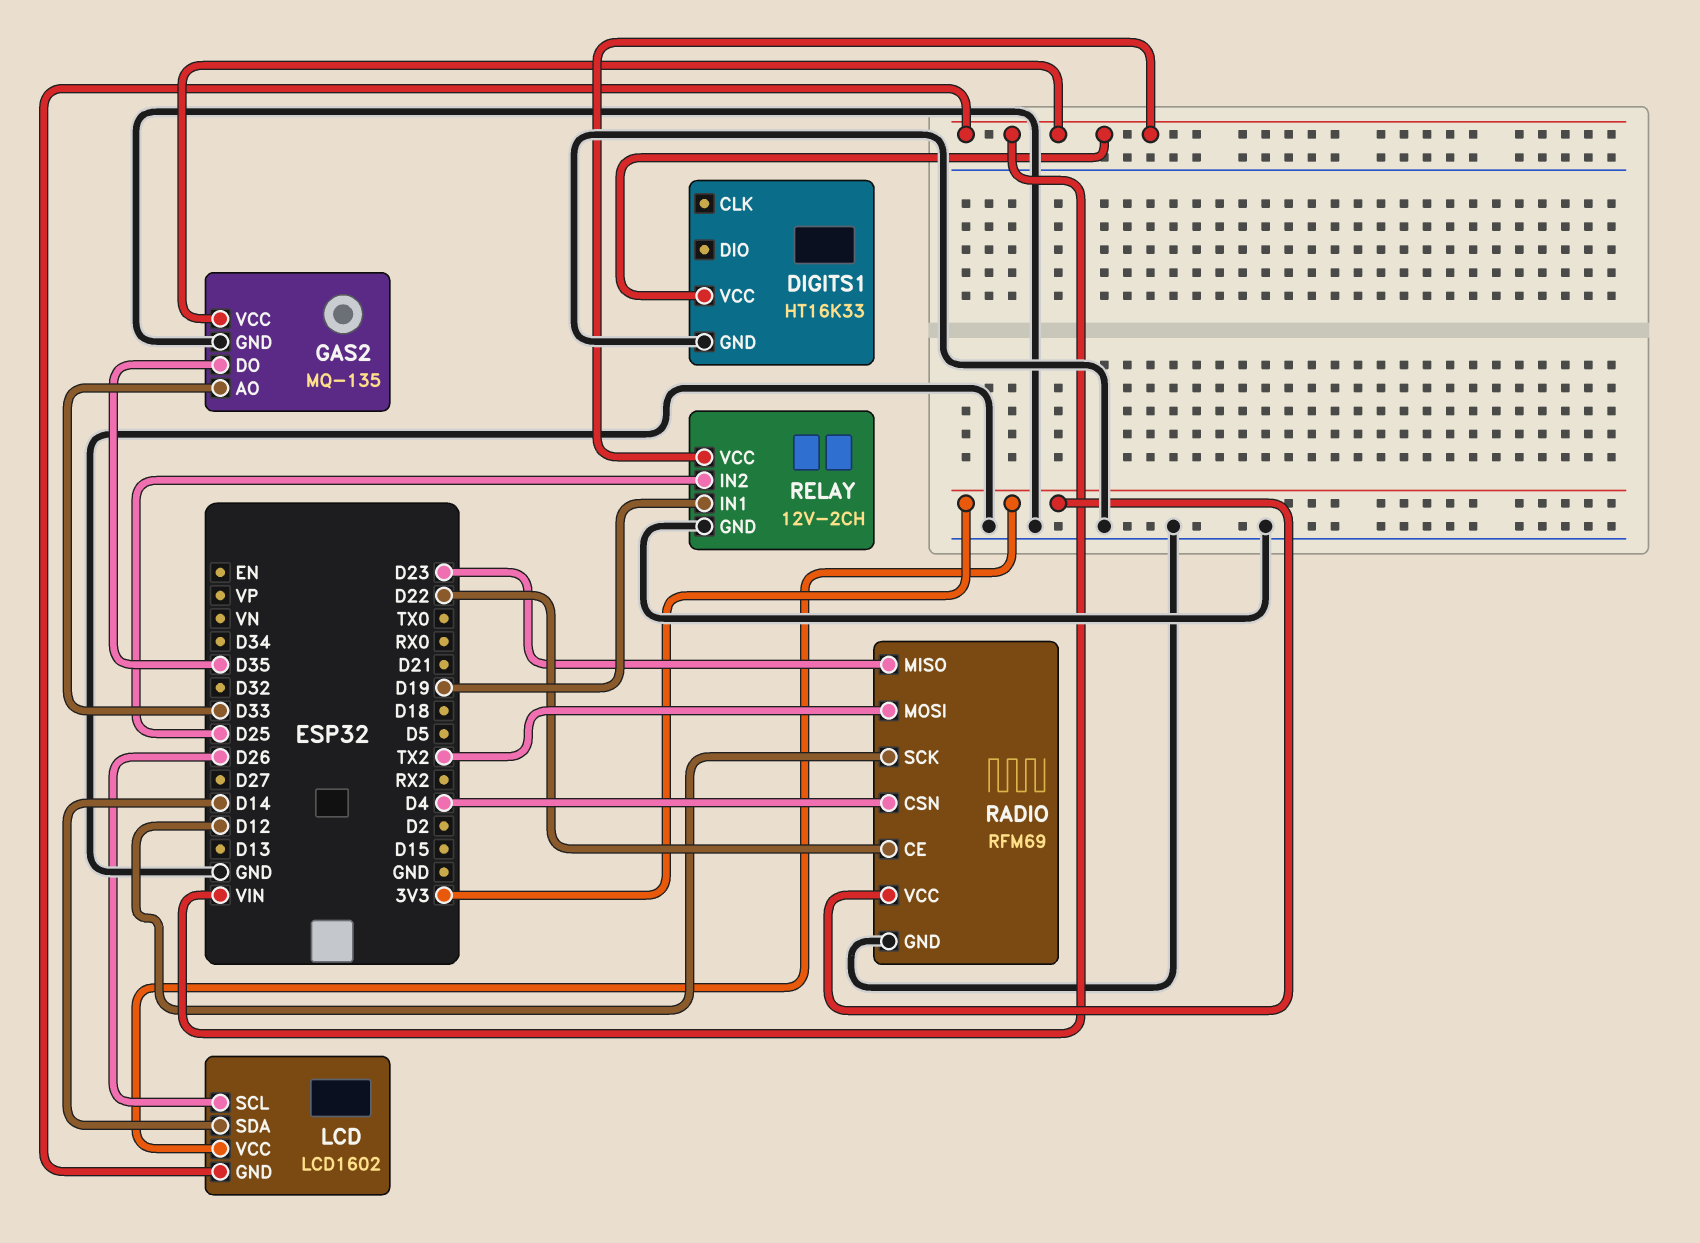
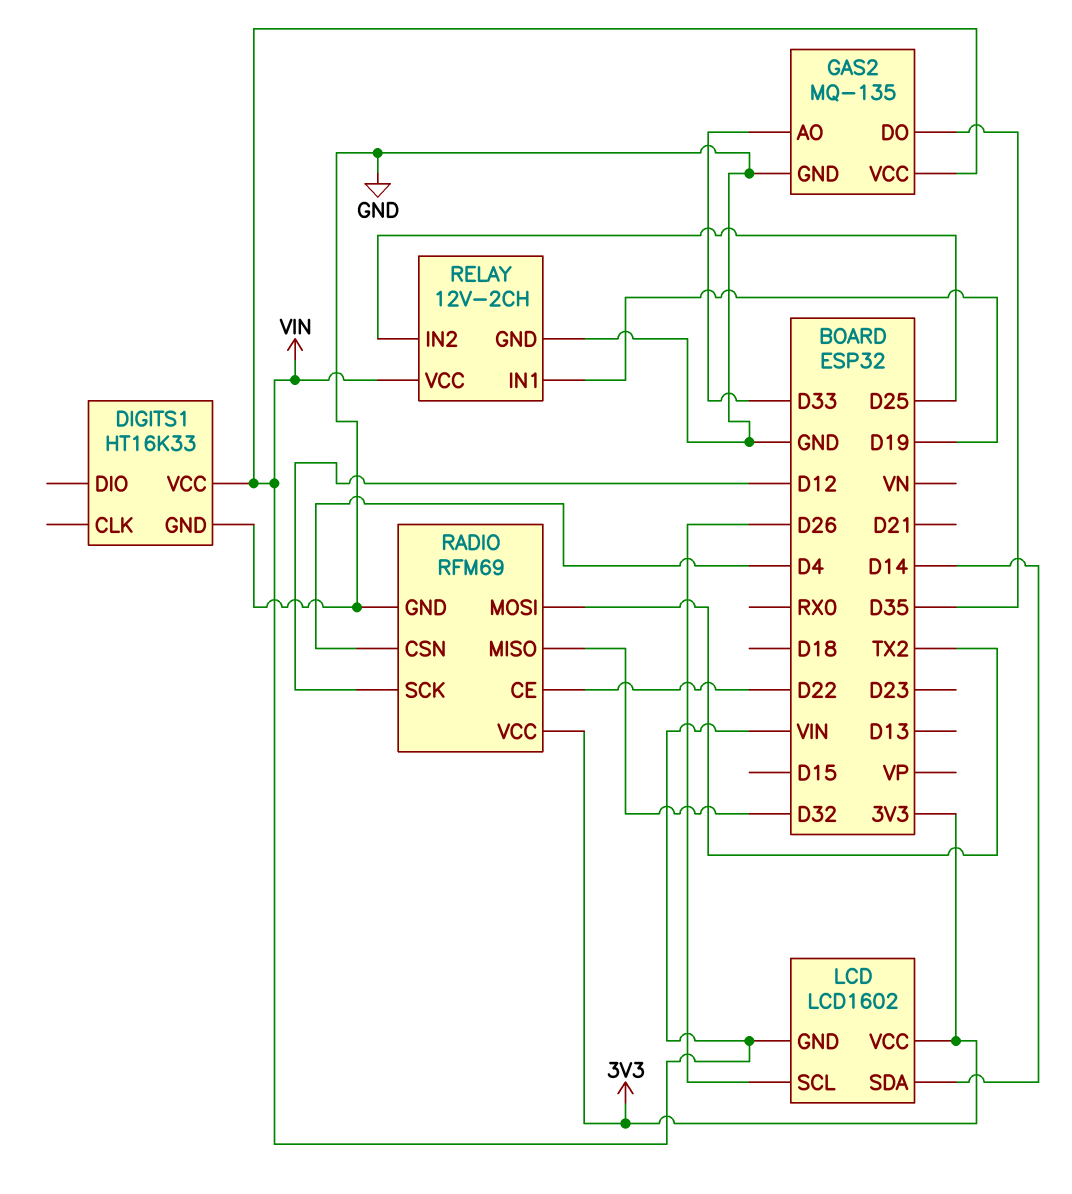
RADIO pin MISO: D23 -> D32

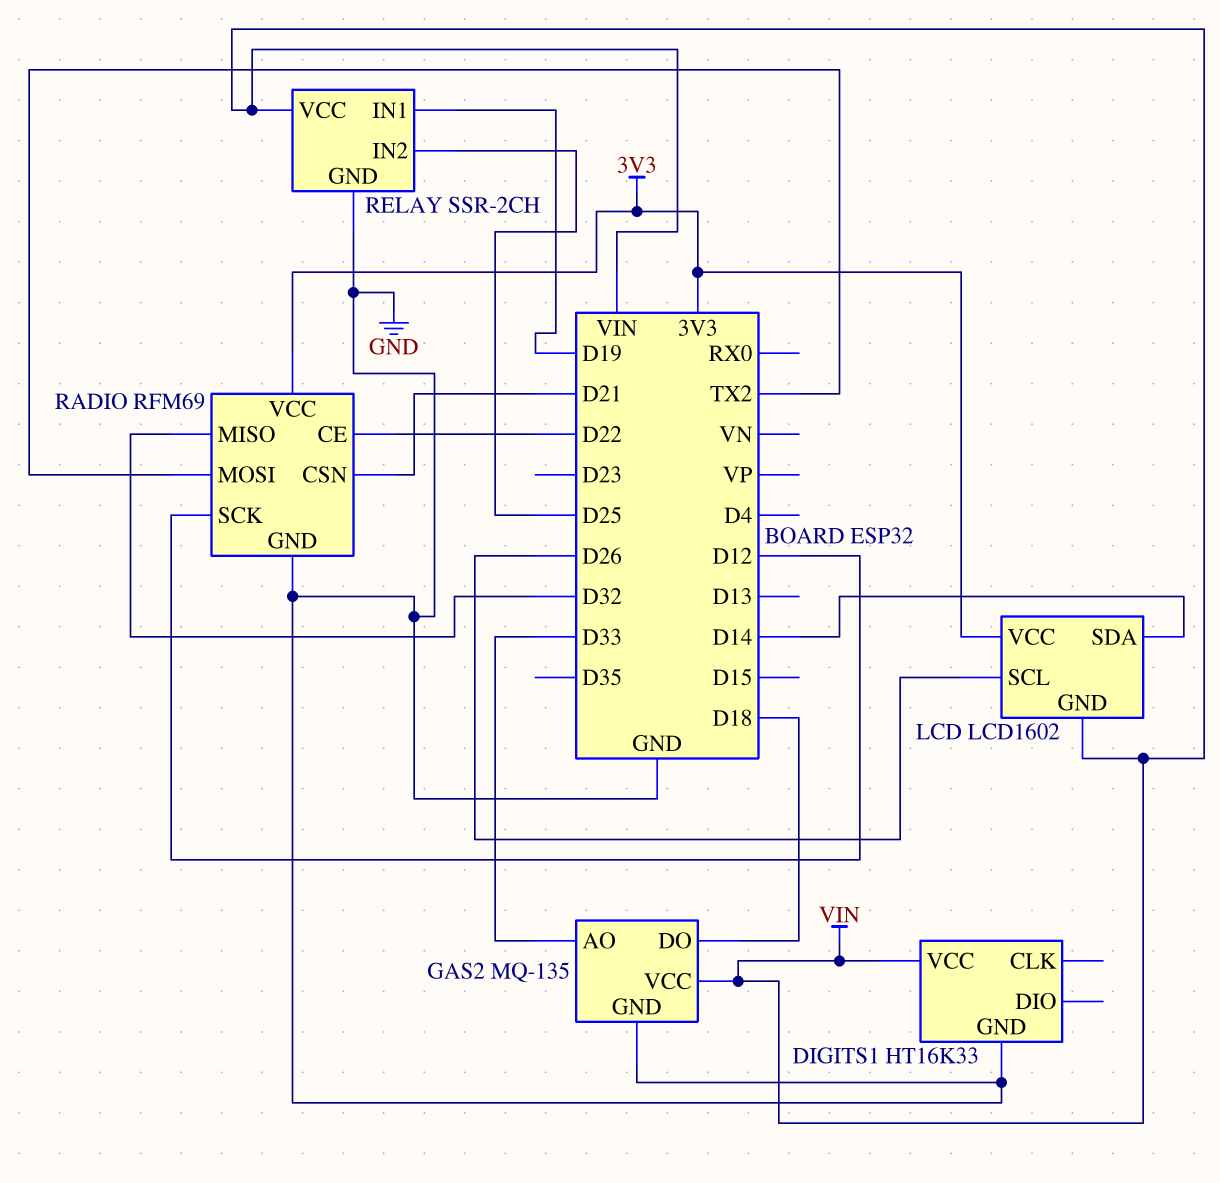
GAS2 pin DO: D35 -> D18
RADIO pin CSN: D4 -> D21
RELAY: 12V-2CH -> SSR-2CH

